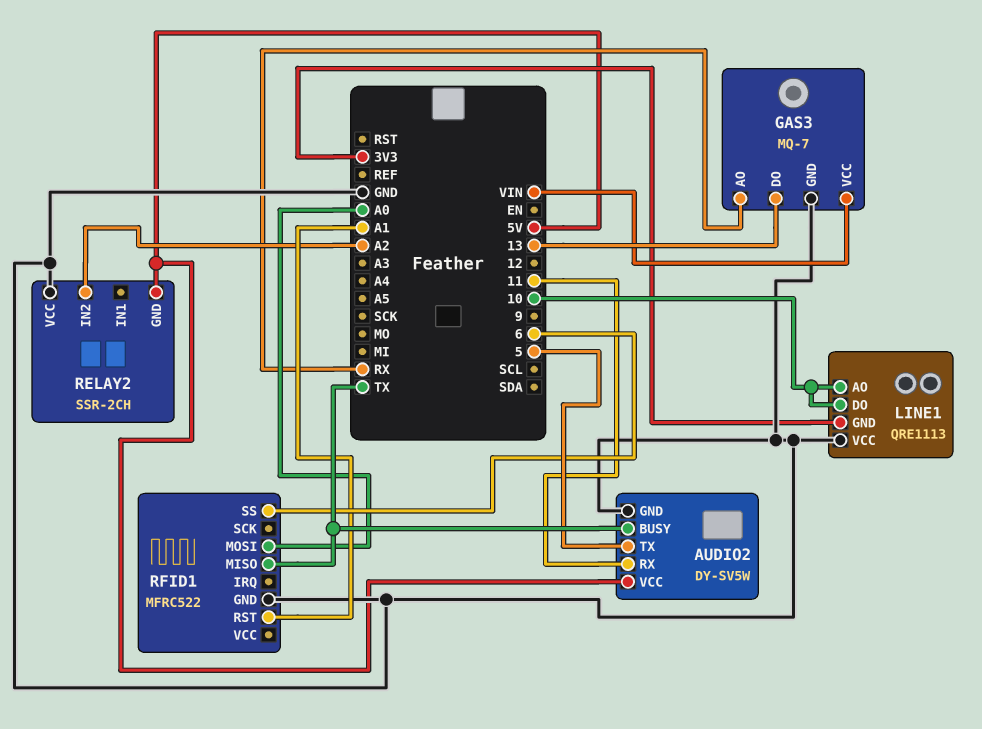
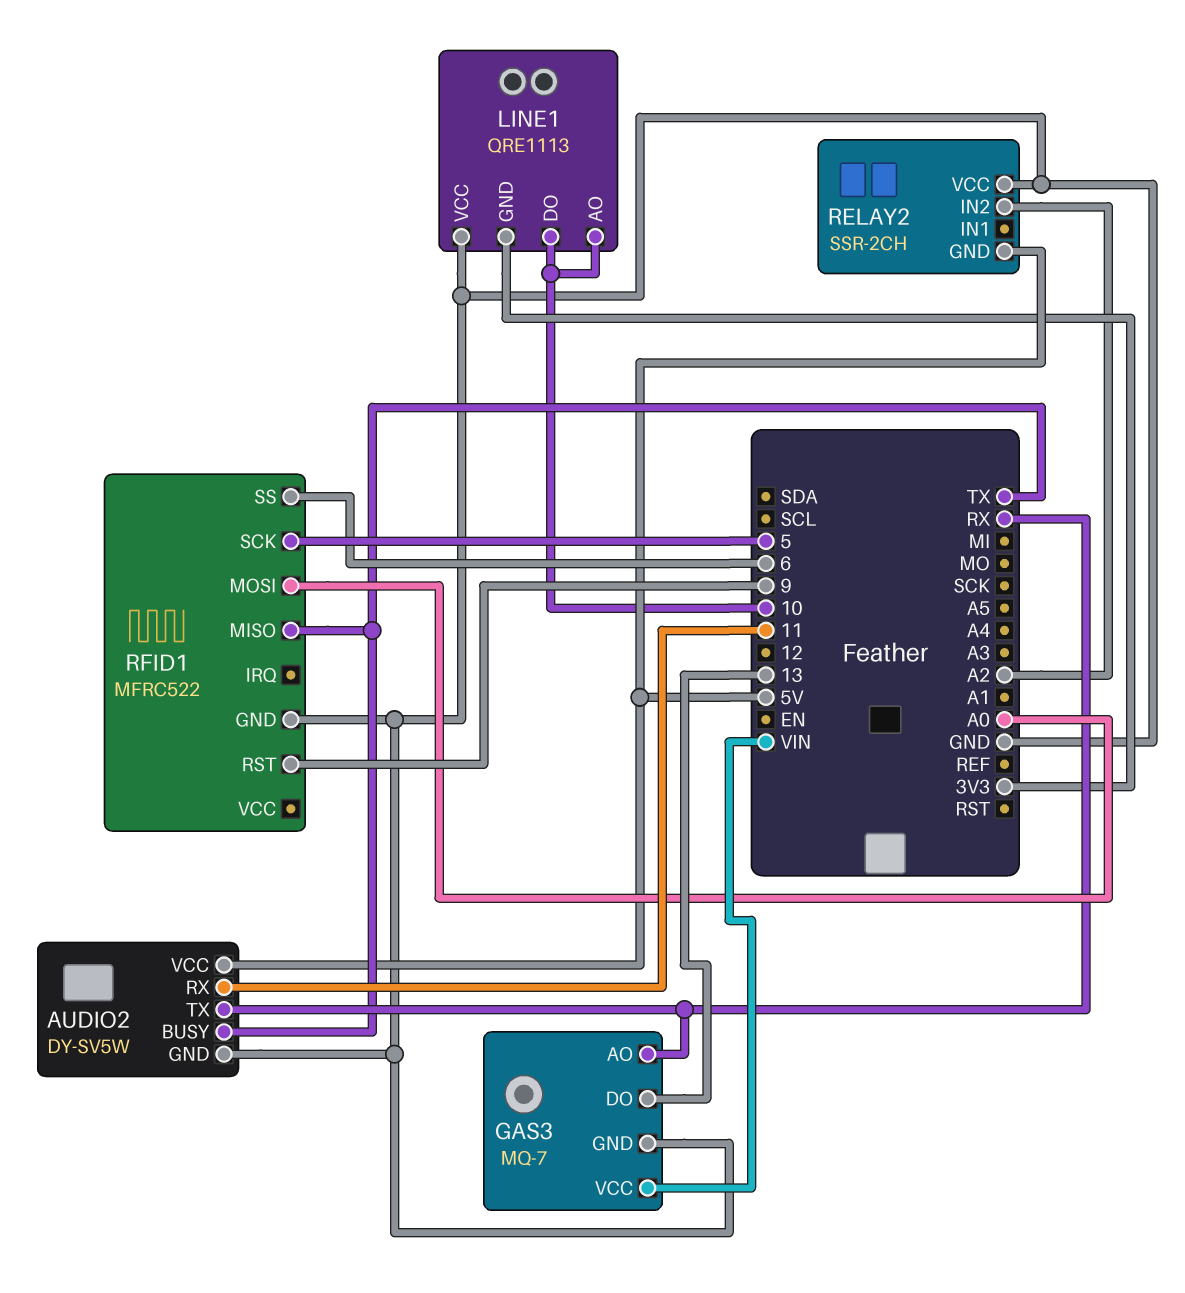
AUDIO2 pin TX: 5 -> RX
RFID1 pin RST: A1 -> 9
RFID1 pin SCK: none -> 5

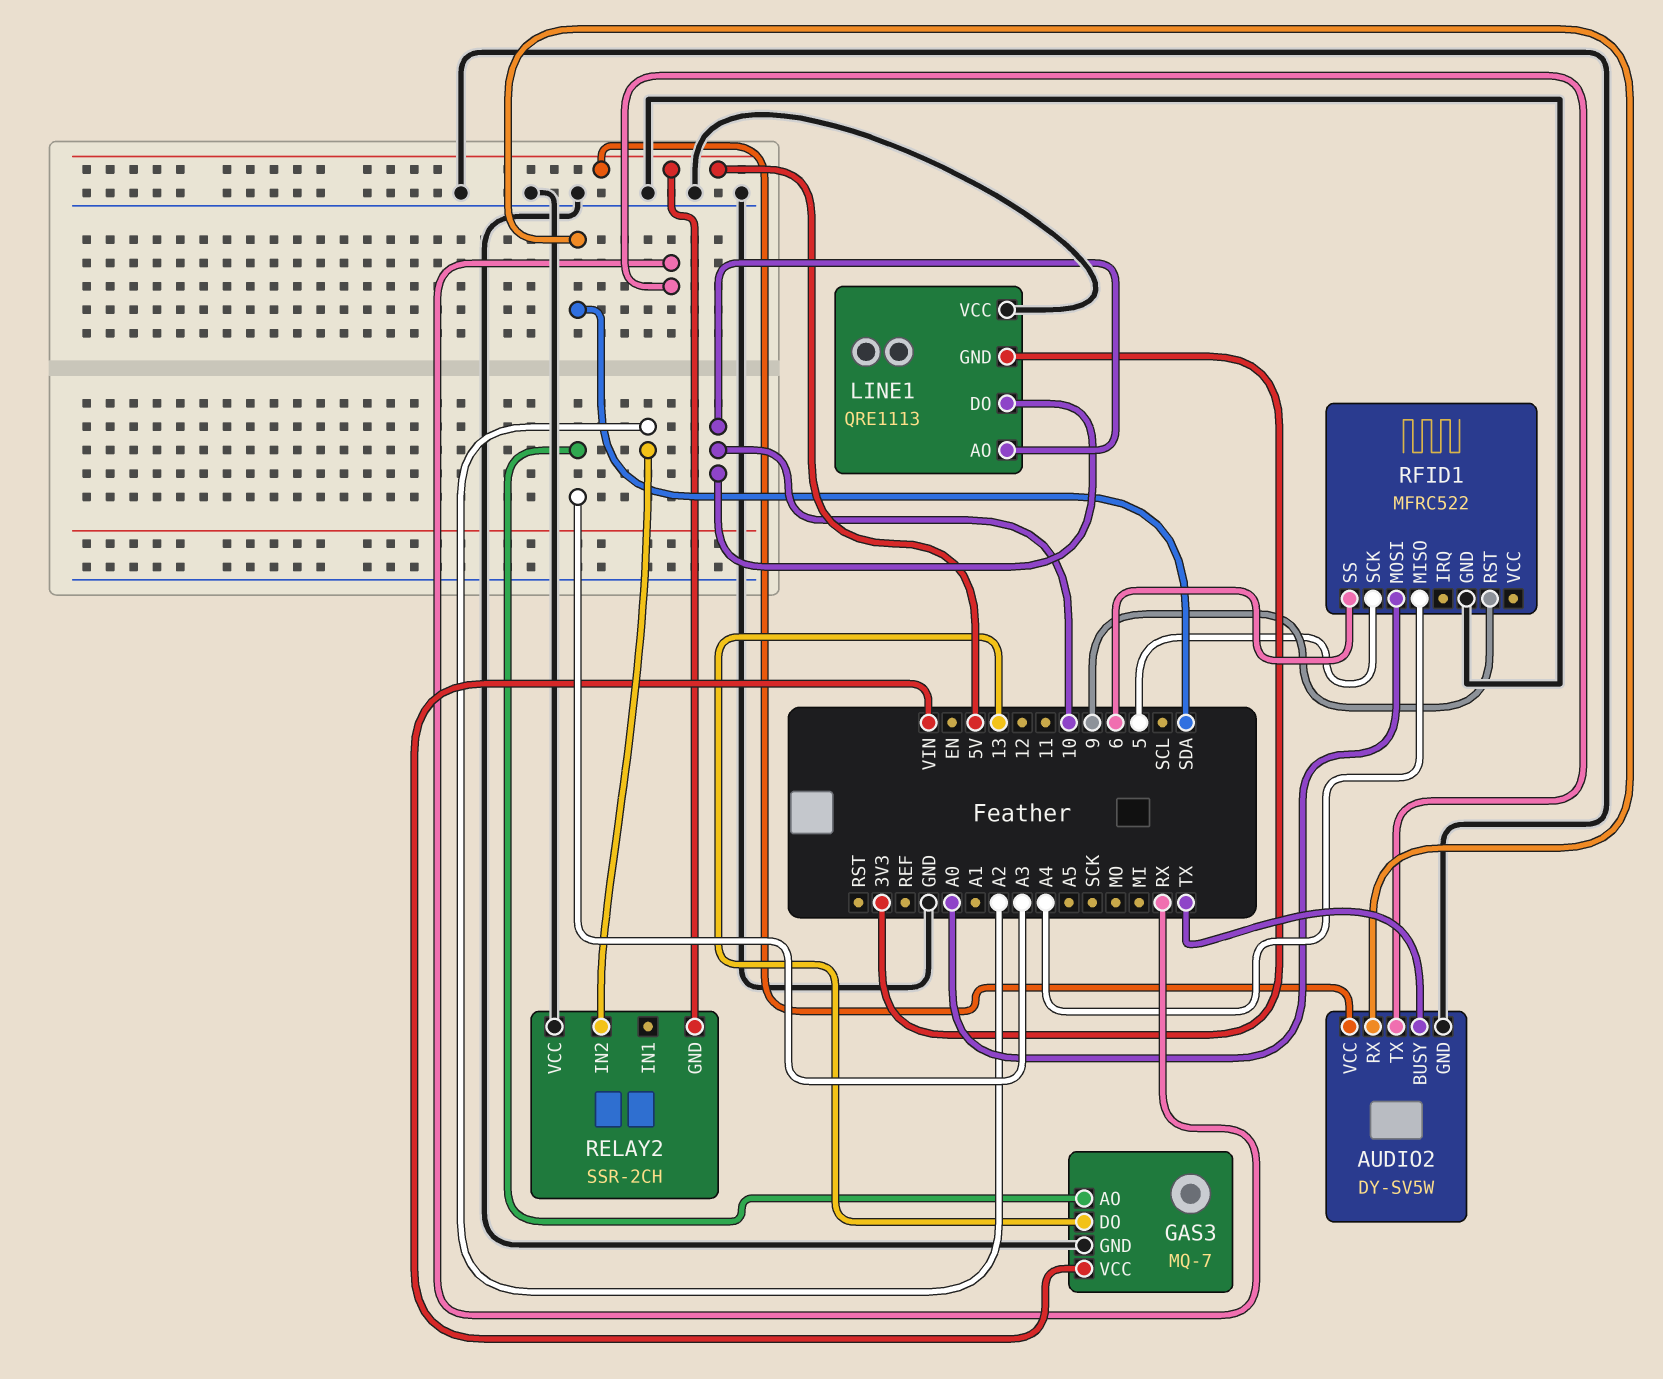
AUDIO2 pin RX: 11 -> SDA
GAS3 pin AO: RX -> A3
RFID1 pin MISO: TX -> A4

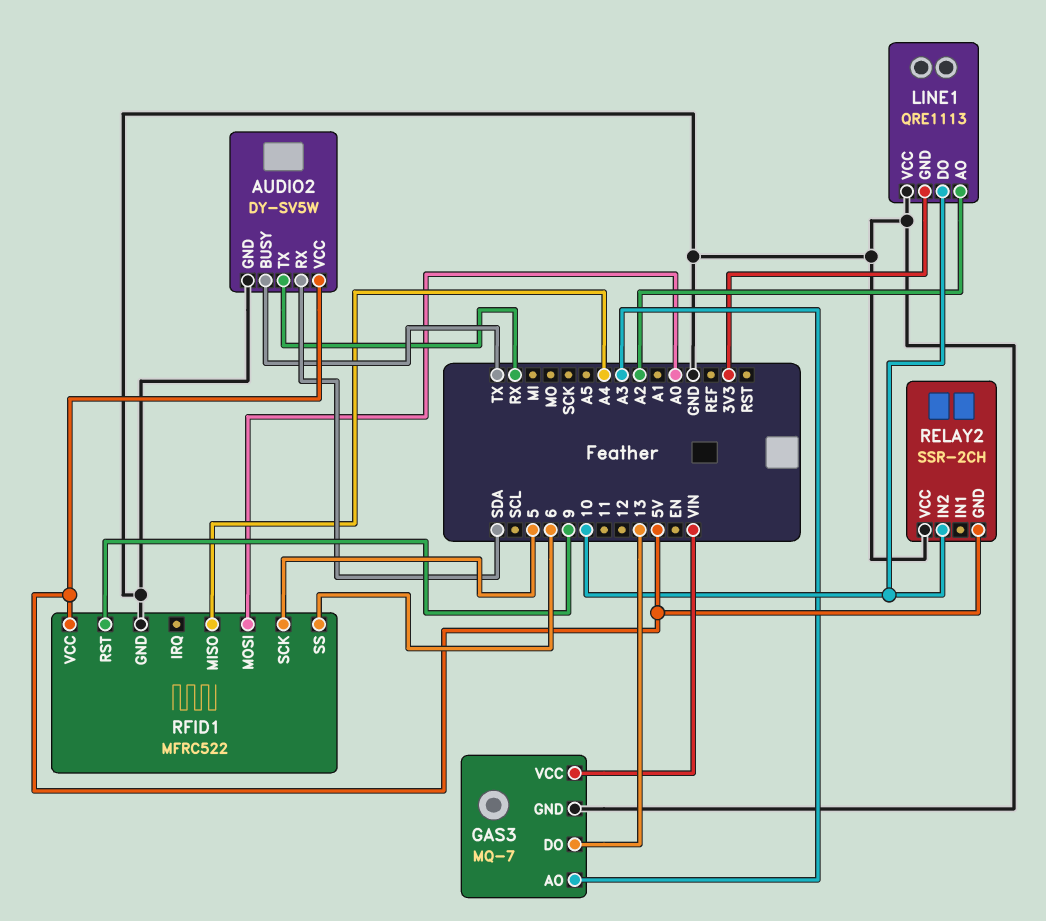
LINE1 pin AO: 10 -> A2
RELAY2 pin IN2: A2 -> 10
RFID1 pin VCC: none -> 5V

